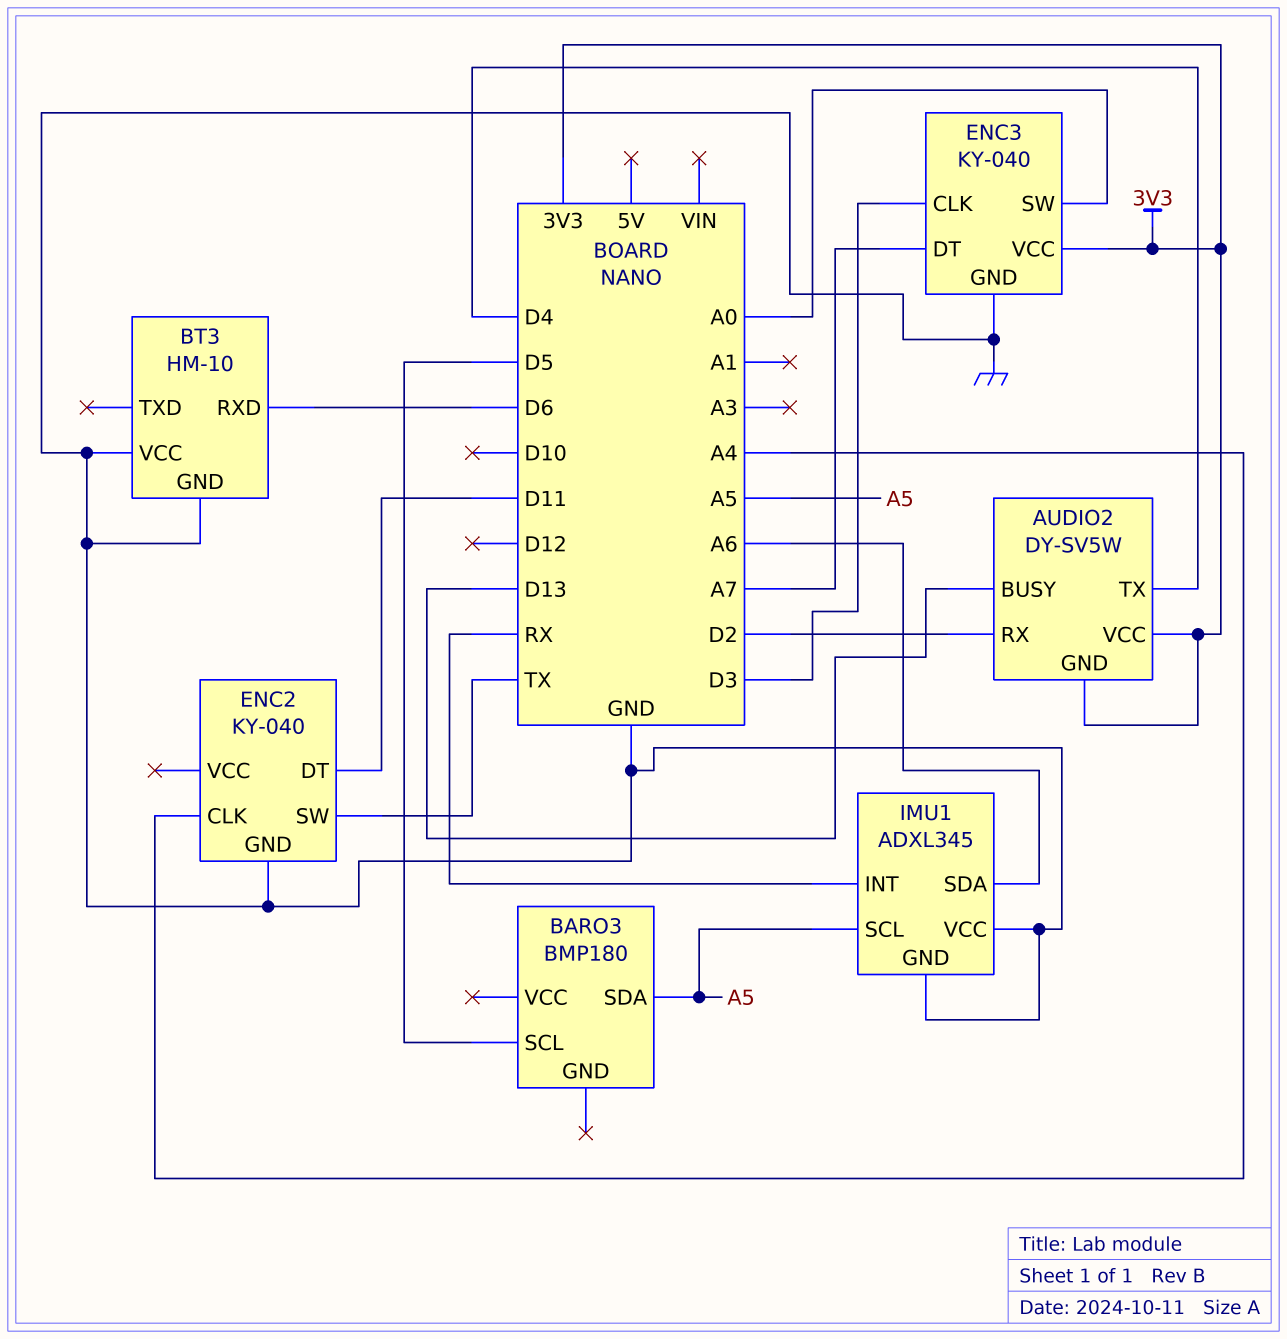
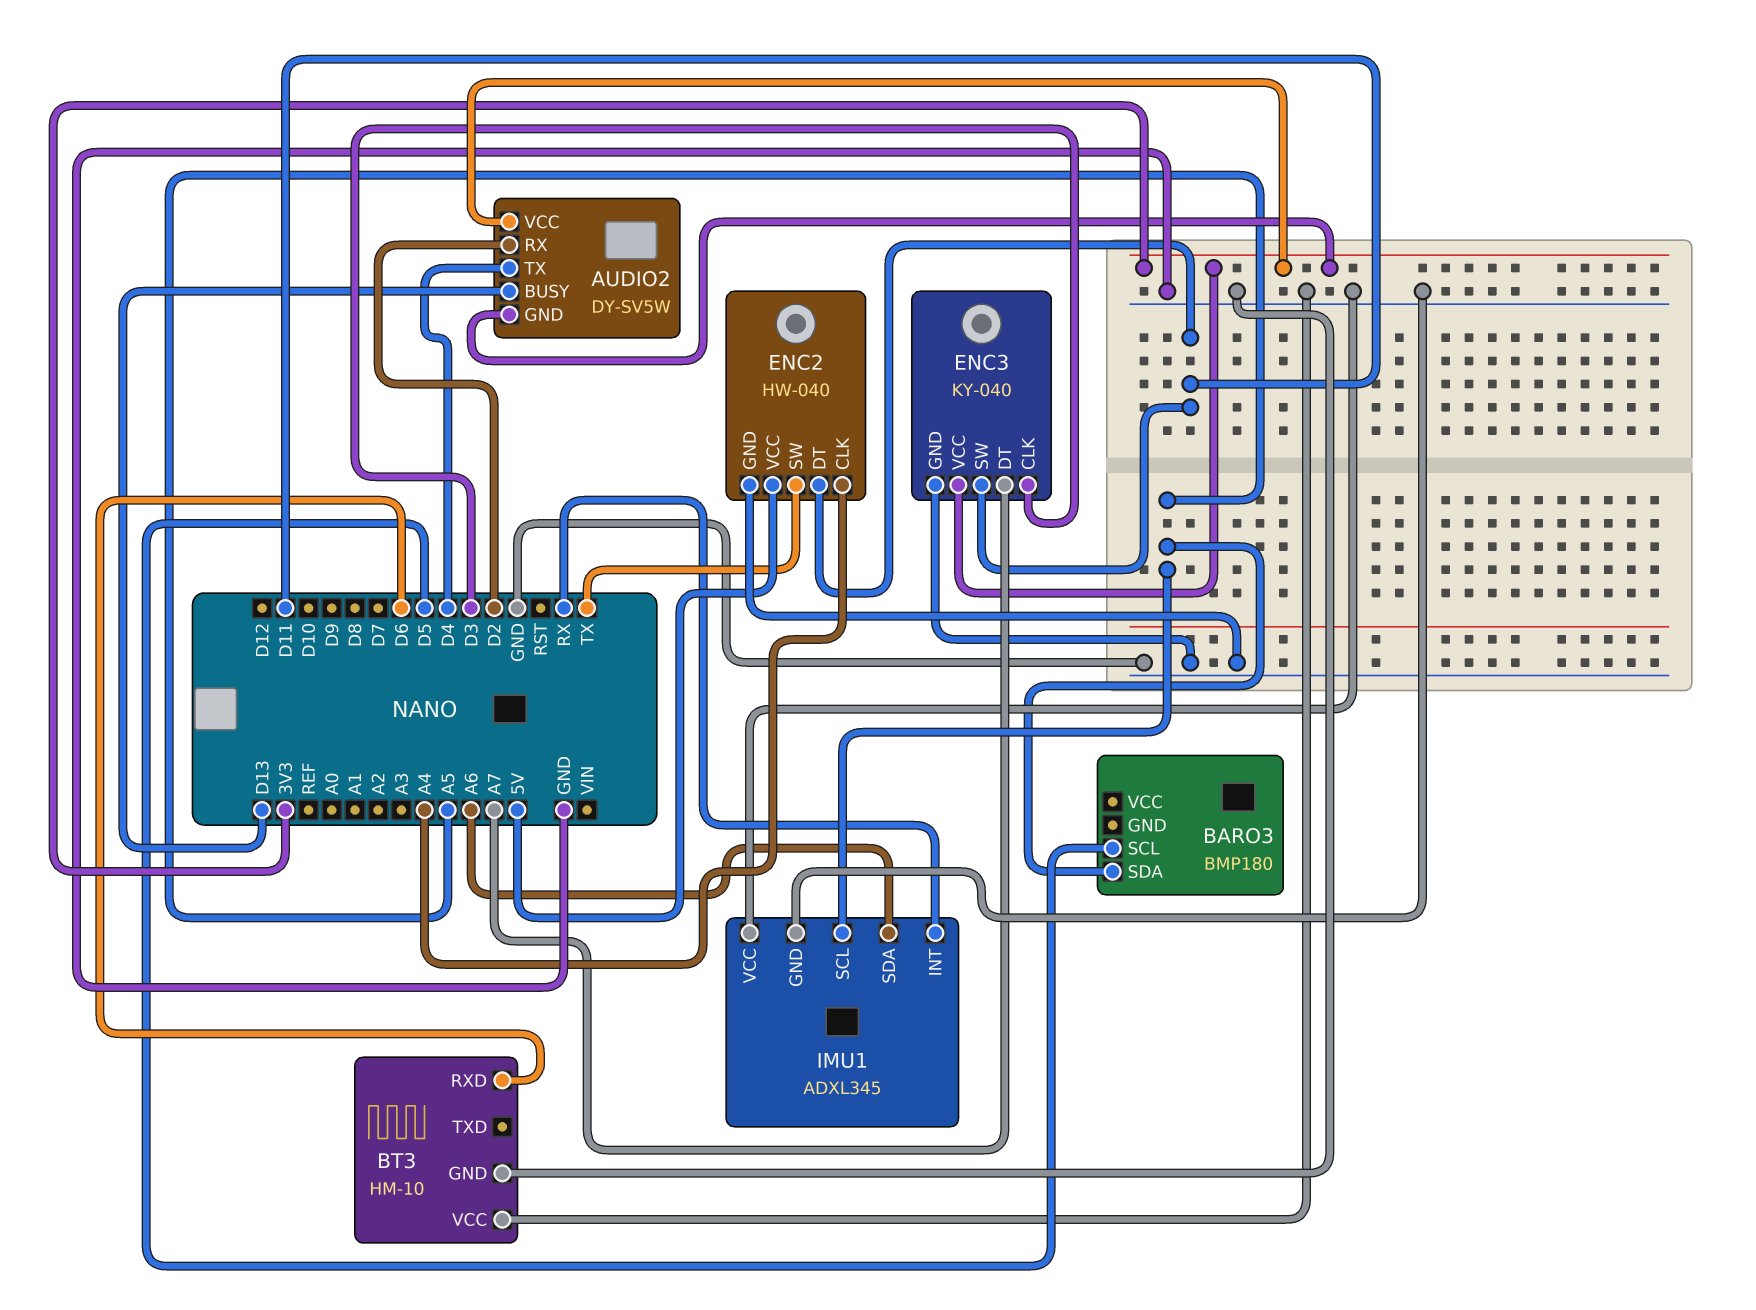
ENC2: KY-040 -> HW-040
ENC2 pin VCC: none -> 5V
ENC3 pin SW: A0 -> D11

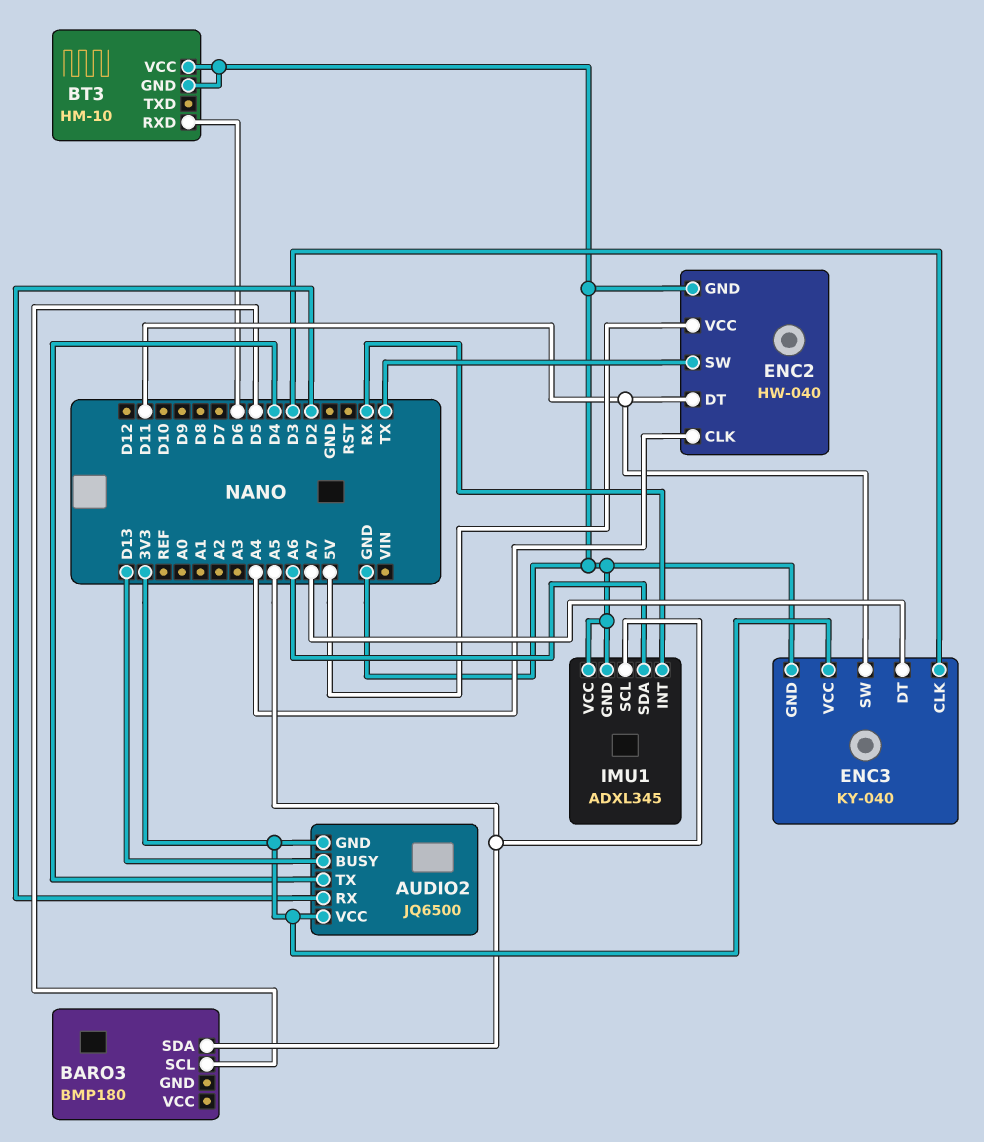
AUDIO2: DY-SV5W -> JQ6500

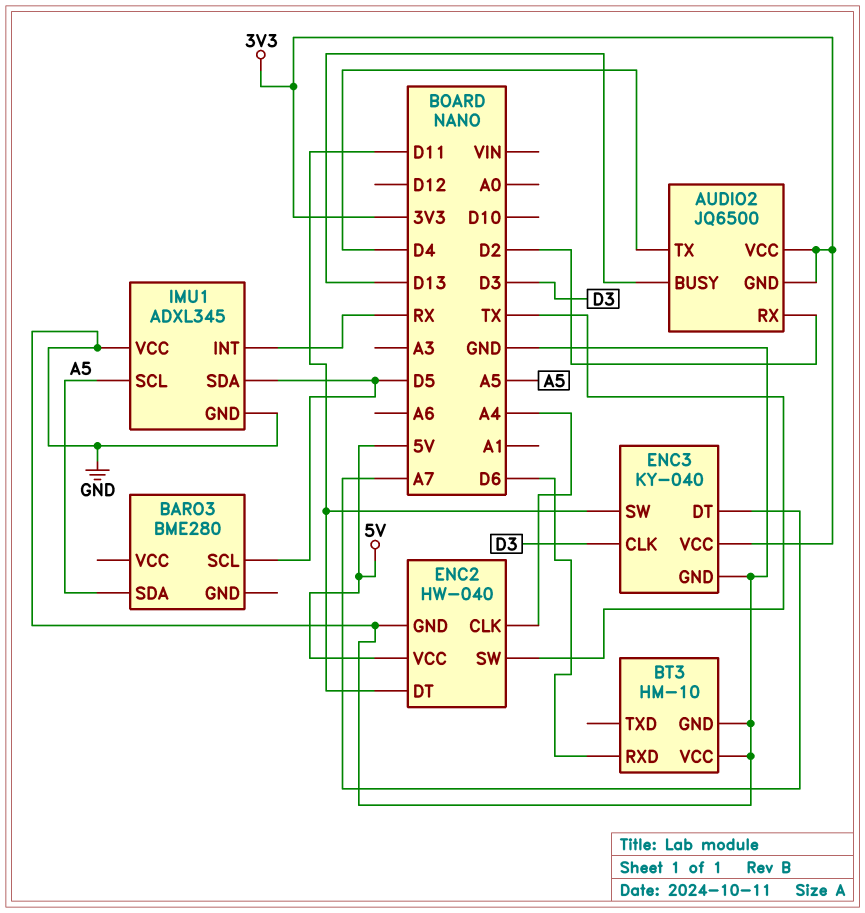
BARO3: BMP180 -> BME280
IMU1 pin SDA: A6 -> D5

